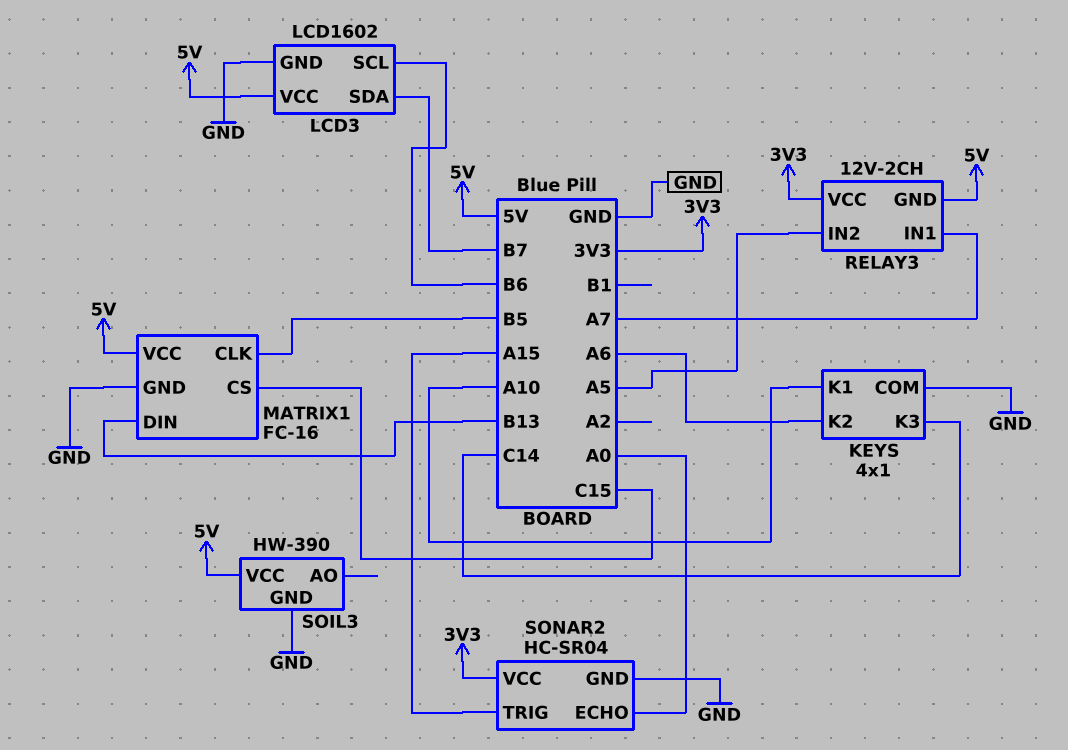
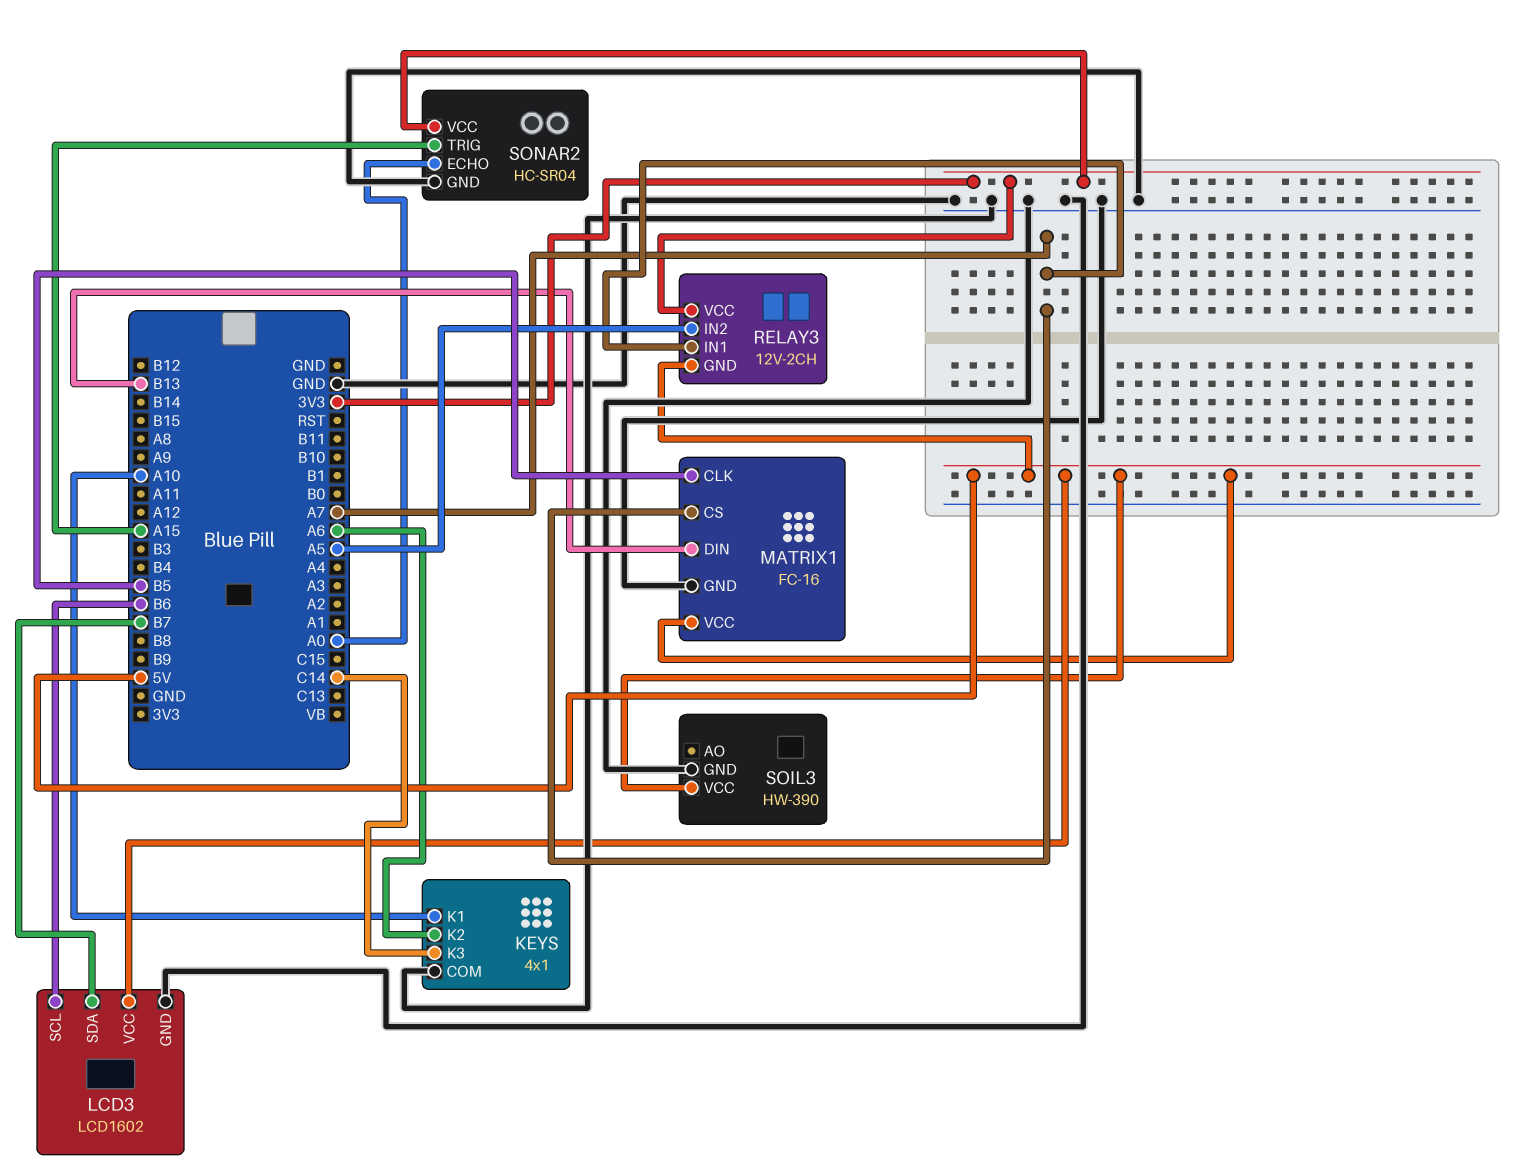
MATRIX1 pin CS: C15 -> A7

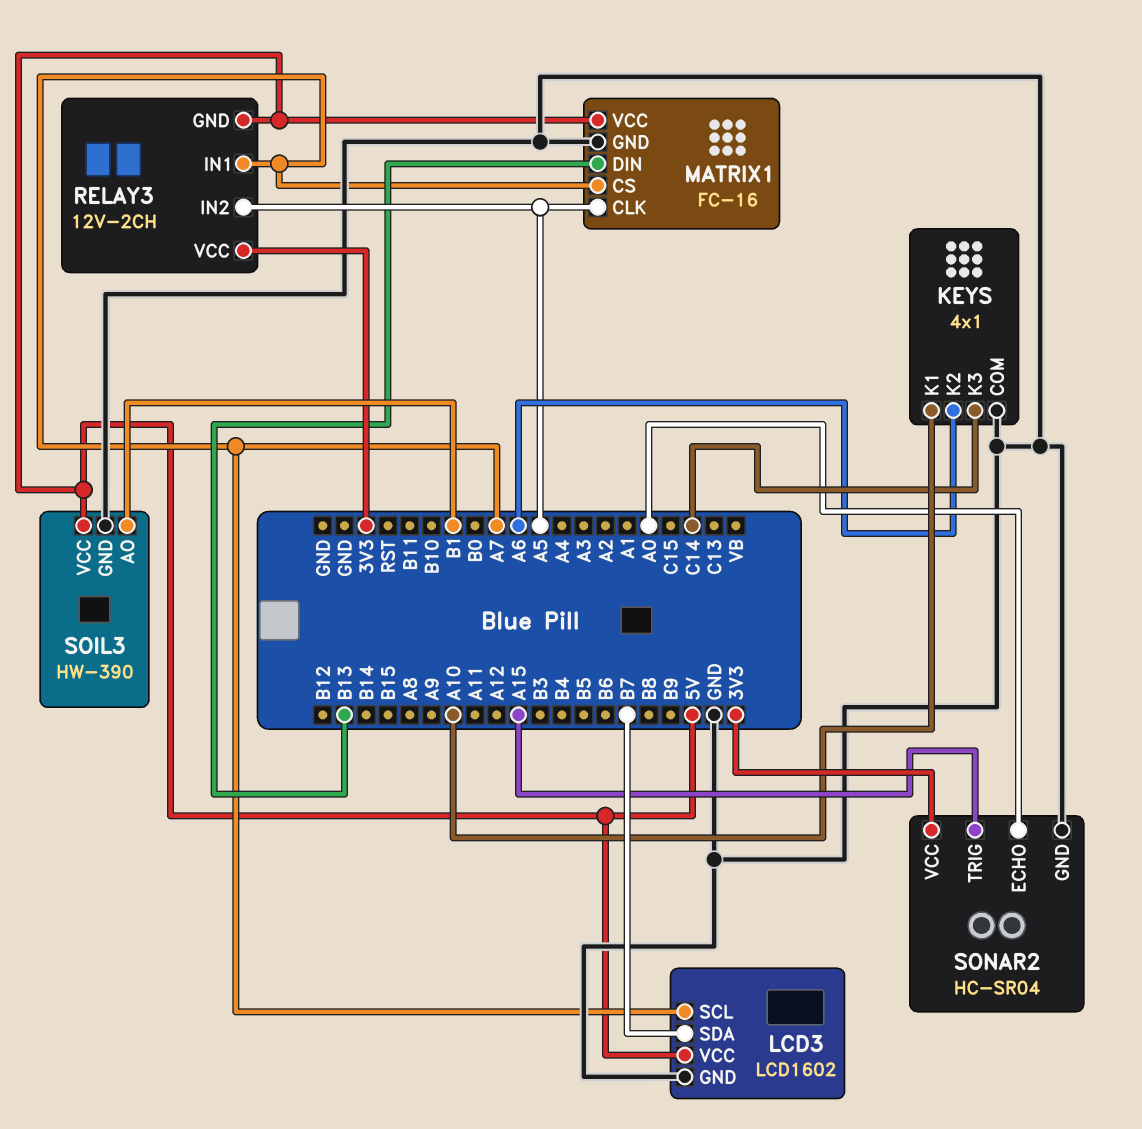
LCD3 pin SCL: B6 -> A7
MATRIX1 pin CLK: B5 -> A5
SOIL3 pin AO: none -> B1

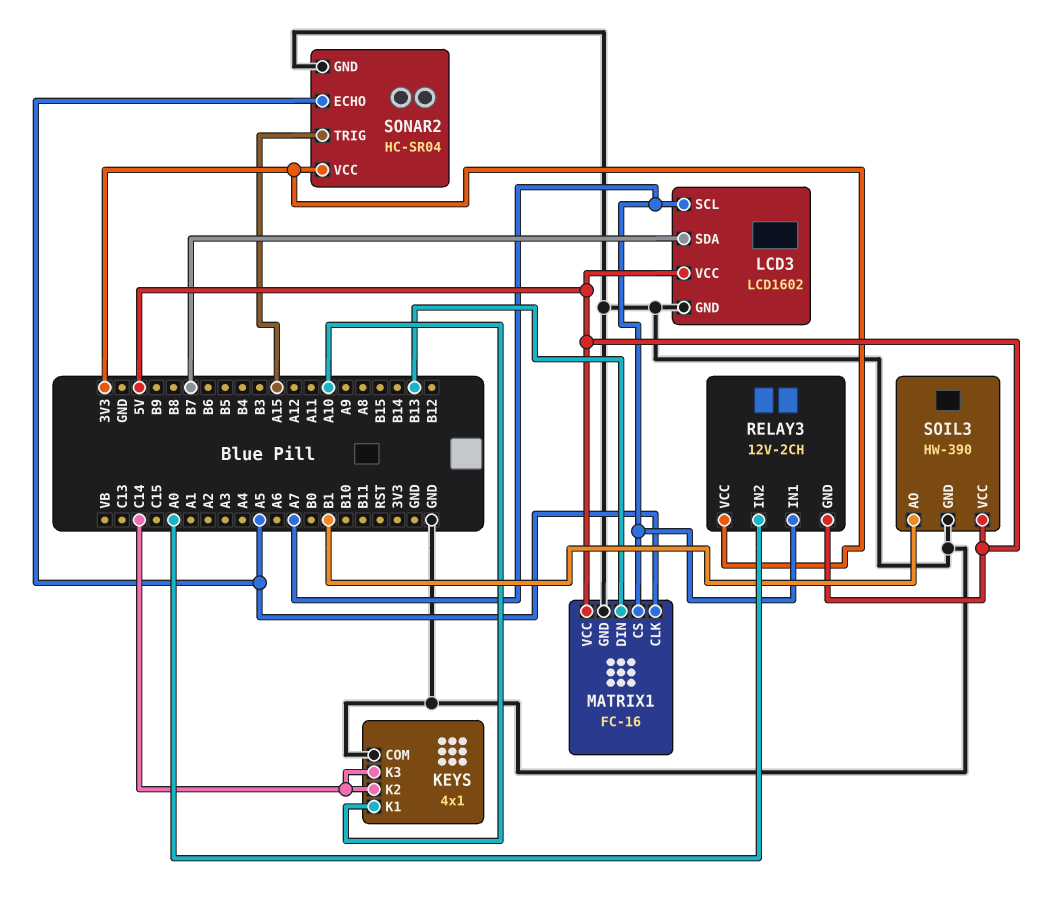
KEYS pin K2: A6 -> C14
RELAY3 pin IN2: A5 -> A0
SONAR2 pin ECHO: A0 -> A5

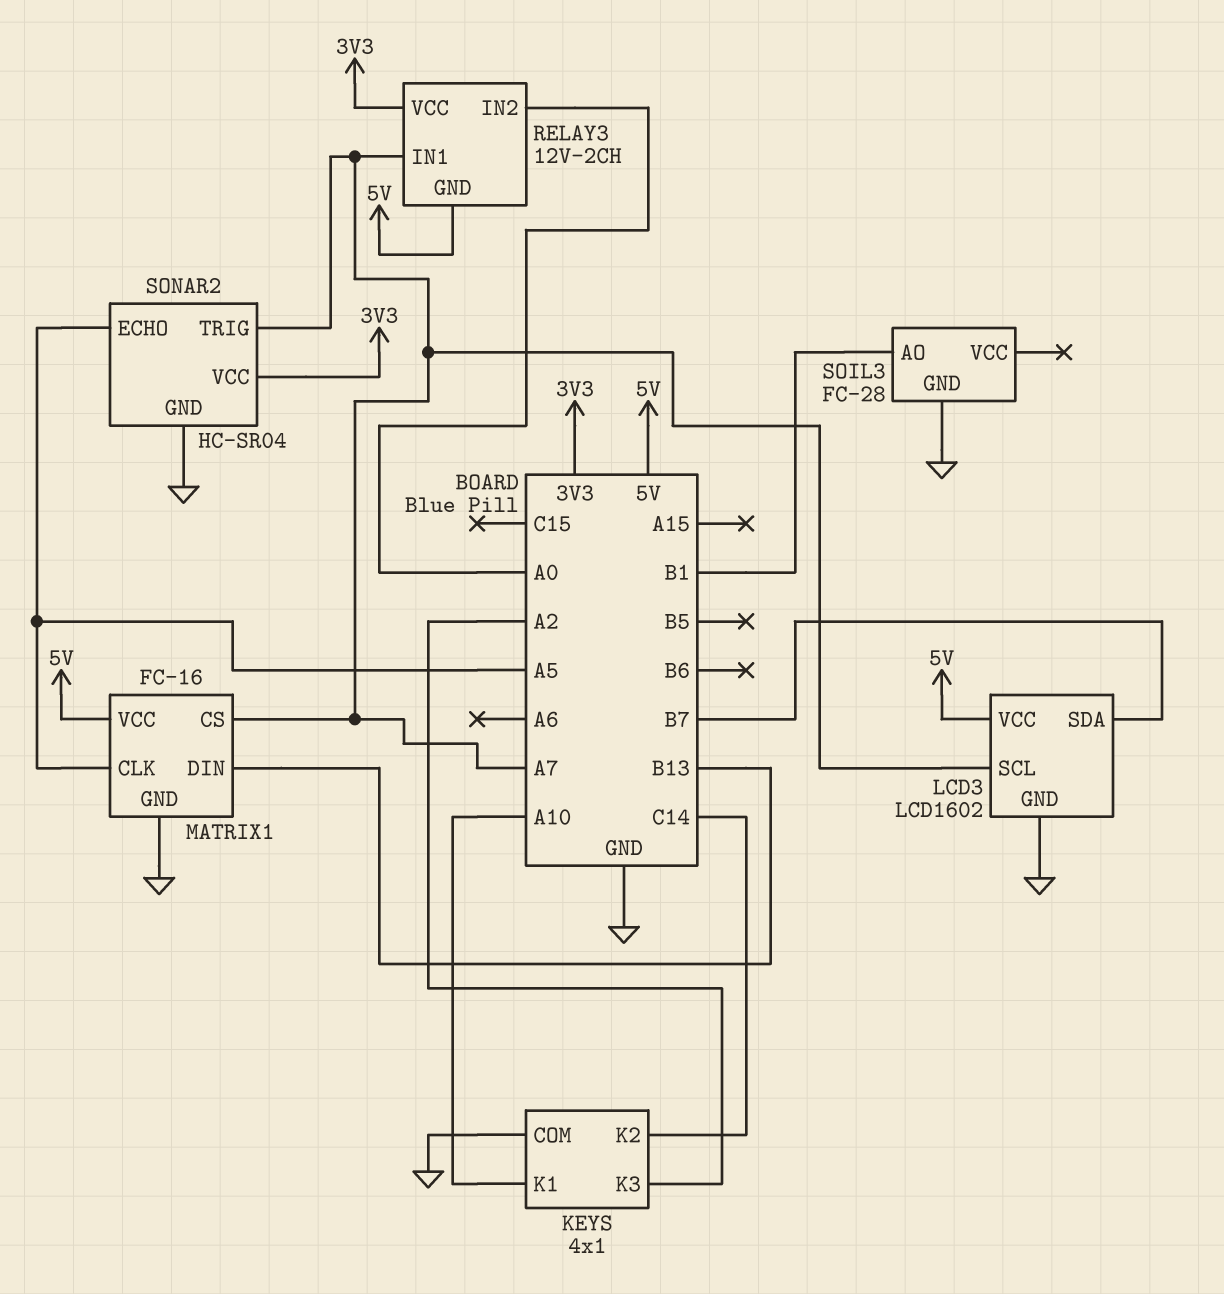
KEYS pin K3: C14 -> A2
SOIL3: HW-390 -> FC-28
SOIL3 pin VCC: 5V -> none
SONAR2 pin TRIG: A15 -> A7

